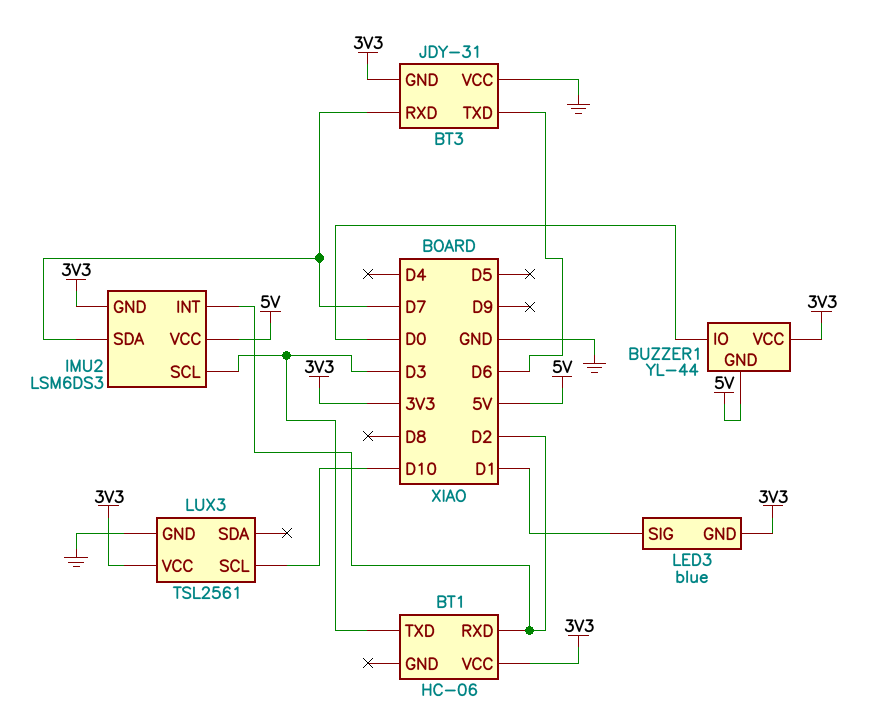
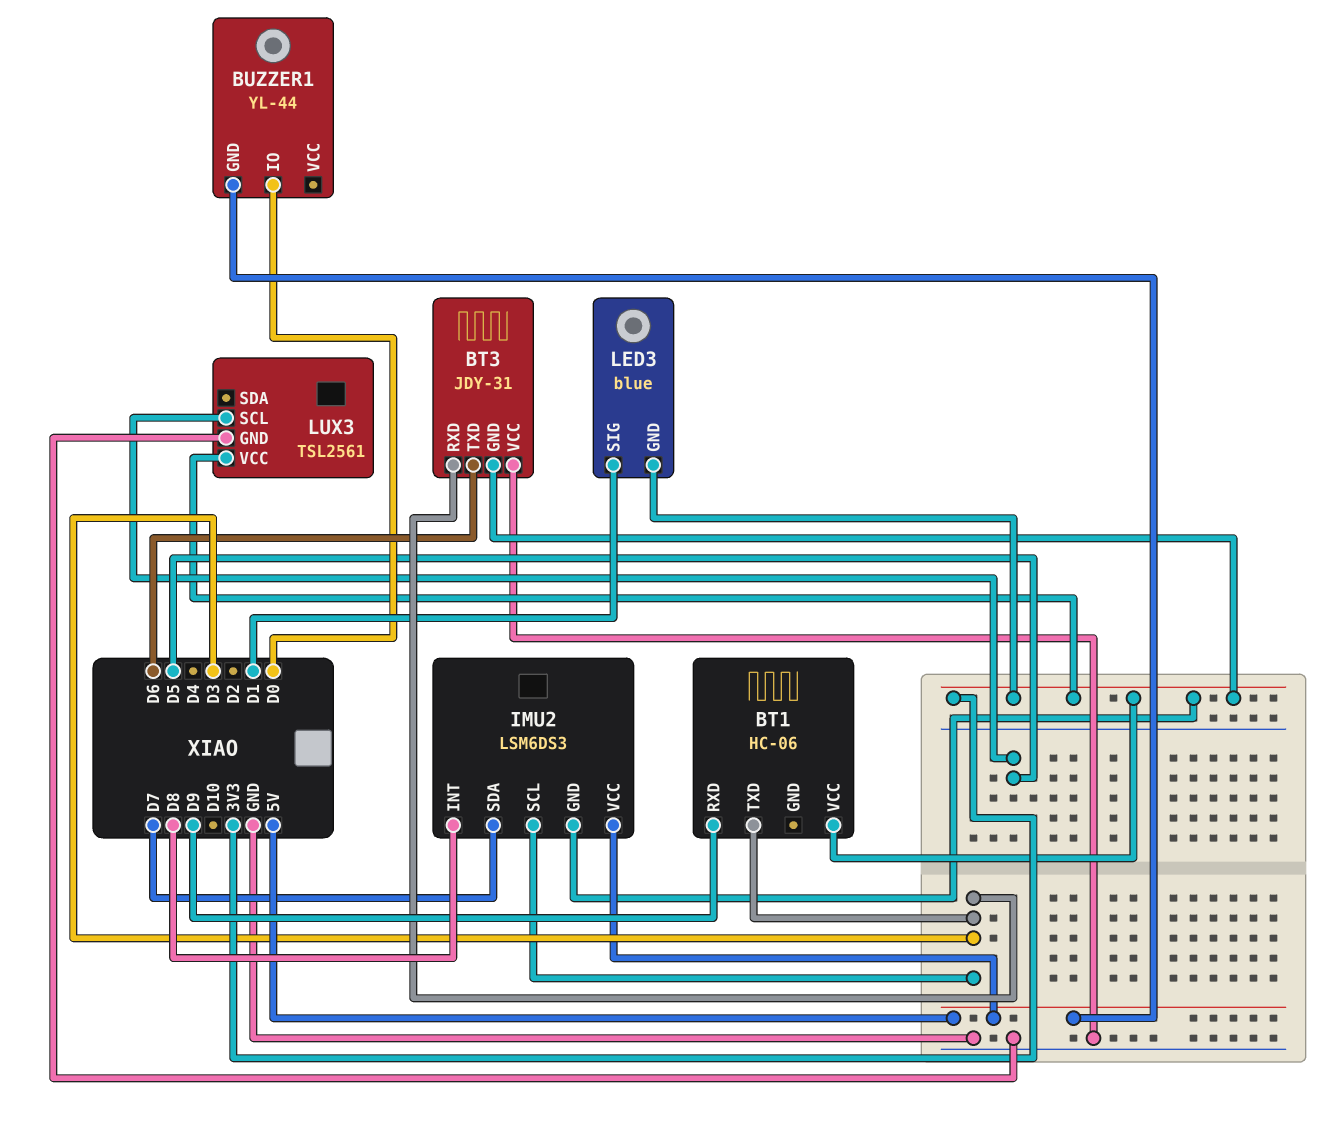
BT1 pin RXD: D2 -> D9
BT3 pin RXD: D7 -> D3
BUZZER1 pin VCC: 3V3 -> none
IMU2 pin INT: D2 -> D8
LUX3 pin SCL: D10 -> D5

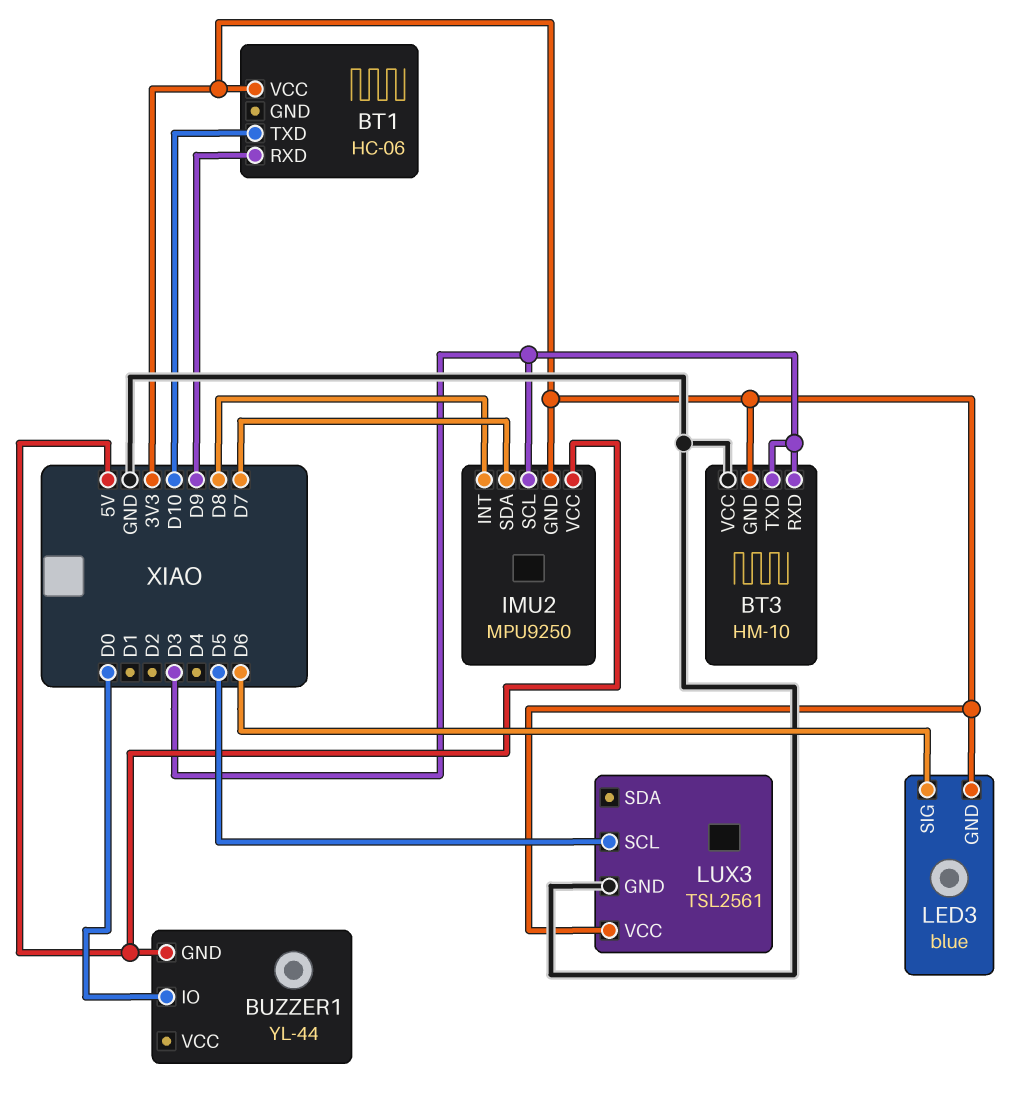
BT1 pin TXD: D3 -> D10
BT3: JDY-31 -> HM-10
BT3 pin TXD: D6 -> D3
IMU2: LSM6DS3 -> MPU9250
LED3 pin SIG: D1 -> D6

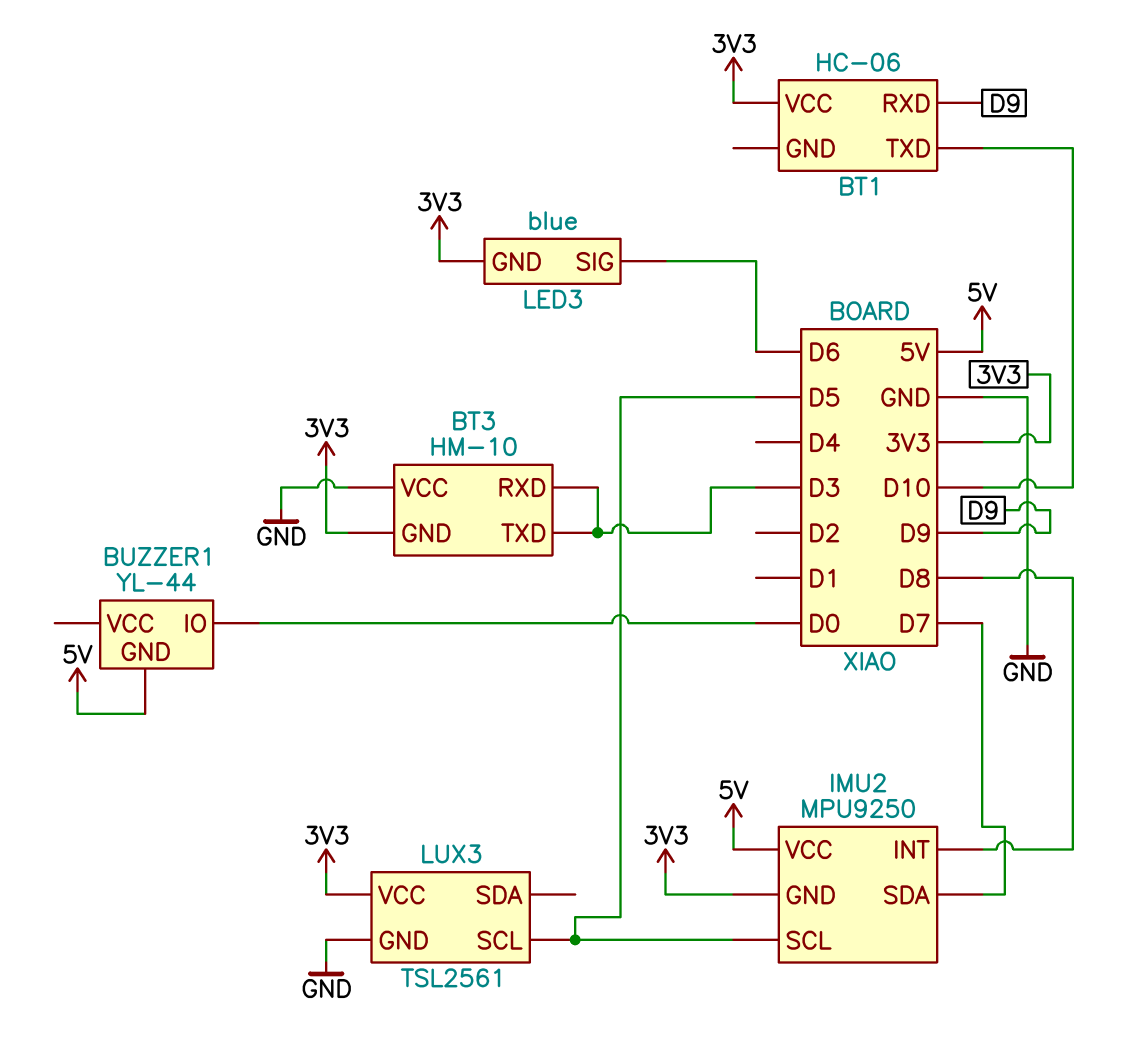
IMU2 pin SCL: D3 -> D5

